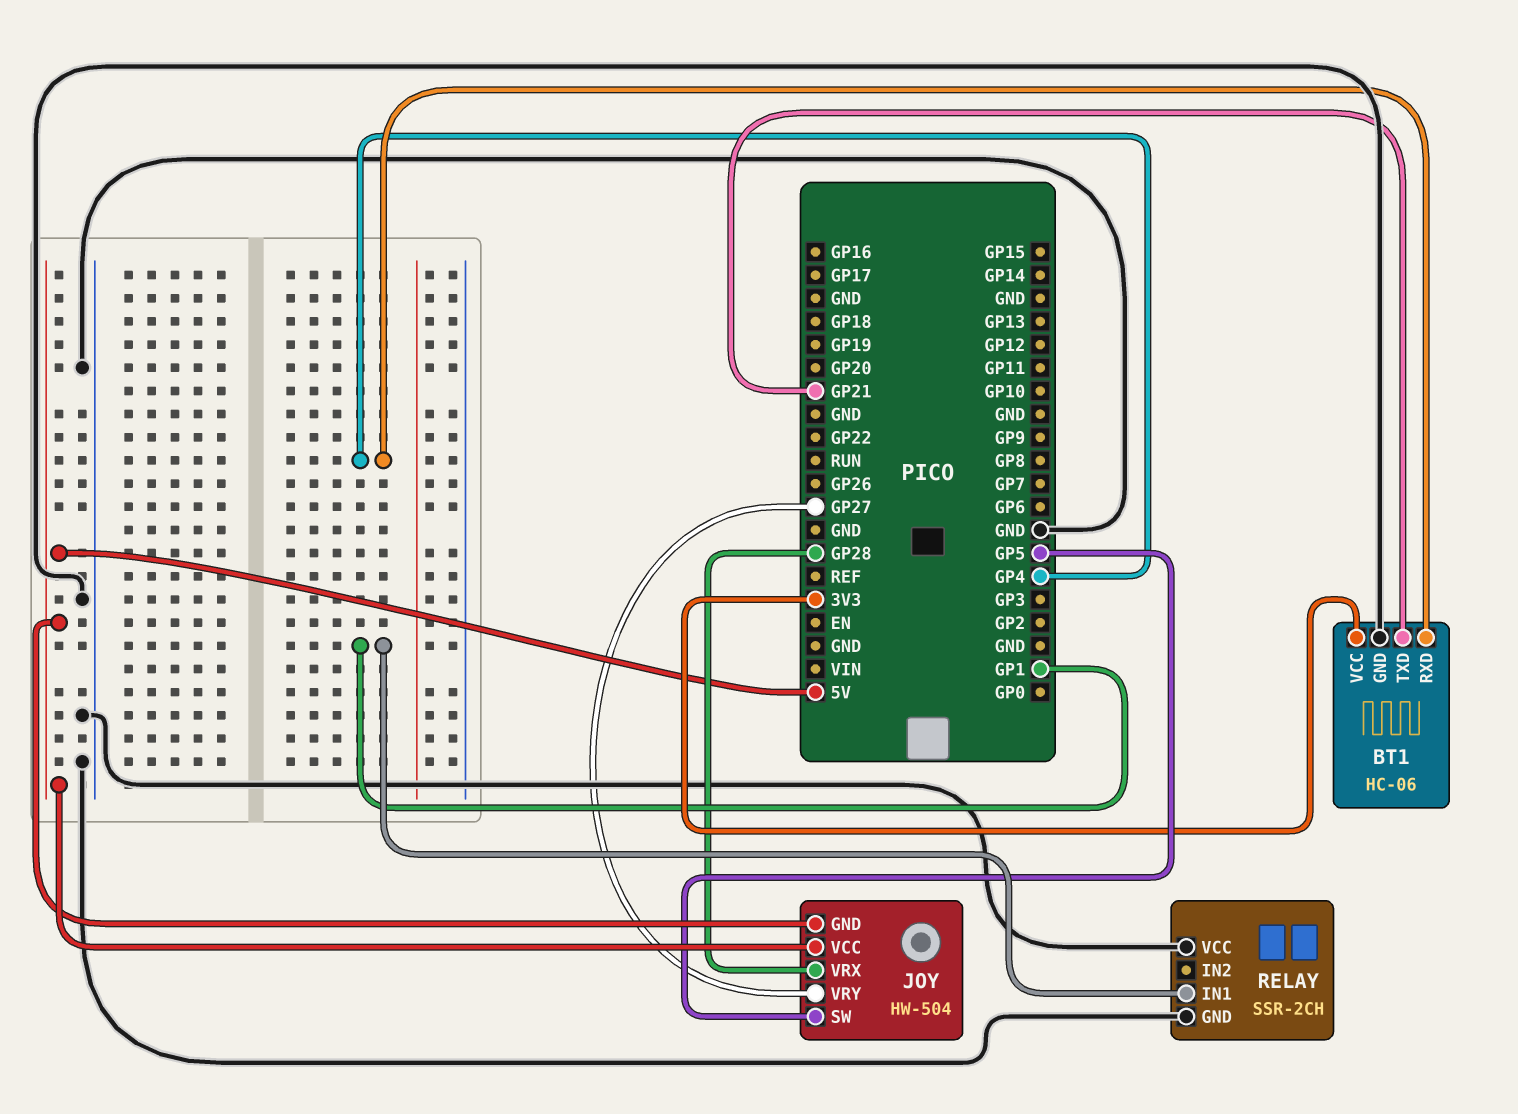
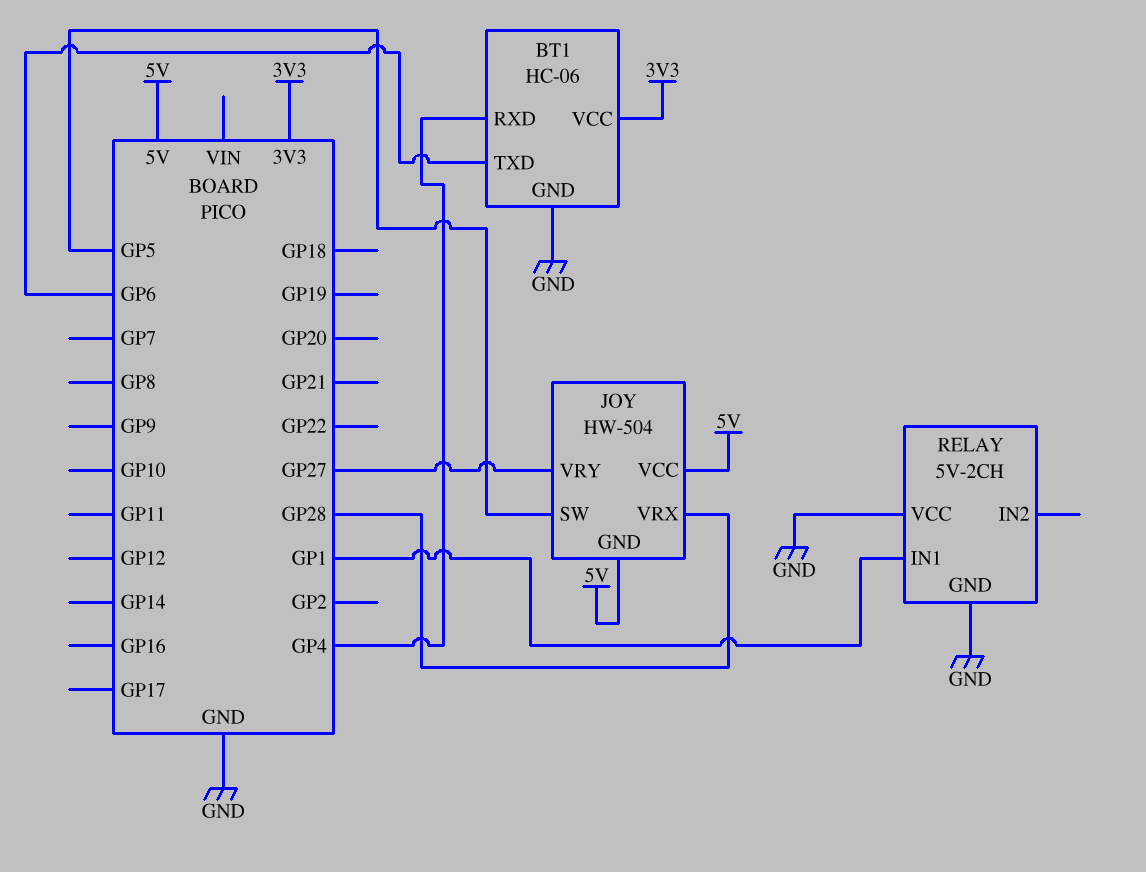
BT1 pin TXD: GP21 -> GP6
RELAY: SSR-2CH -> 5V-2CH

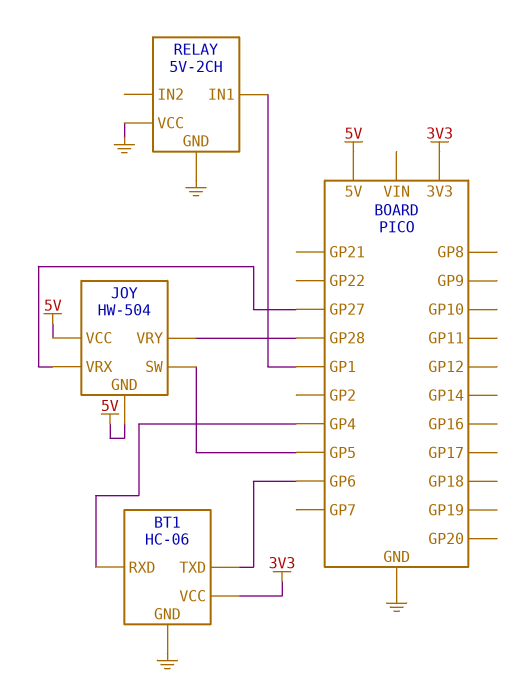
JOY pin VRX: GP28 -> GP27
JOY pin VRY: GP27 -> GP28

